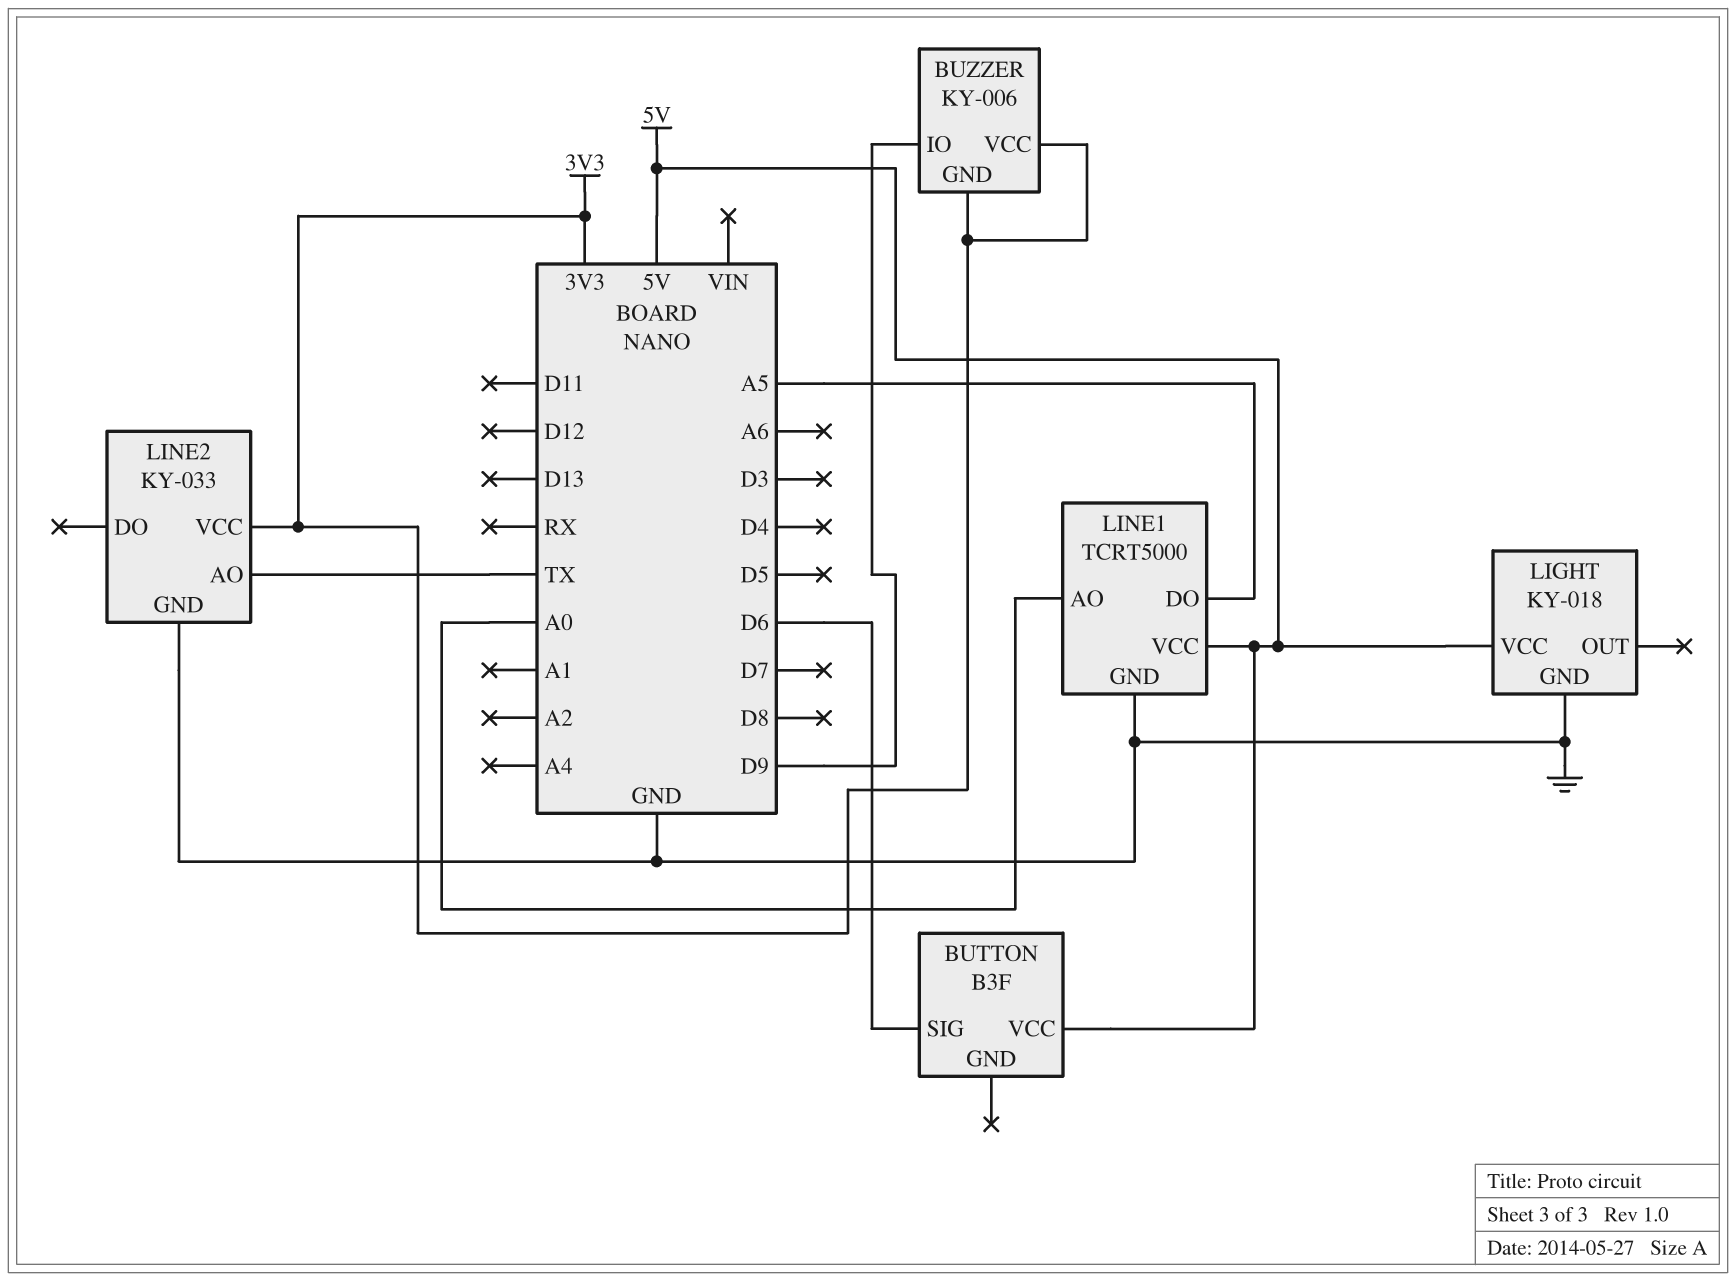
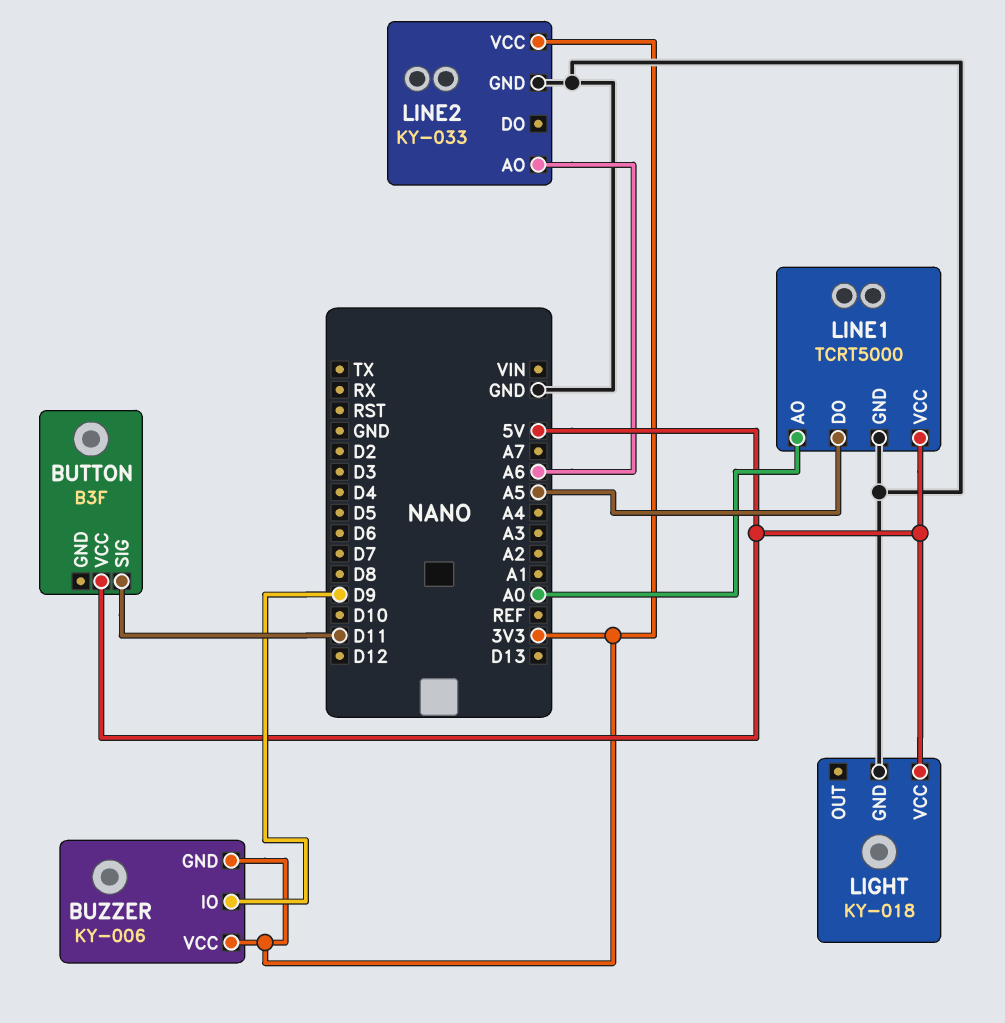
BUTTON pin SIG: D6 -> D11
LINE2 pin AO: TX -> A6

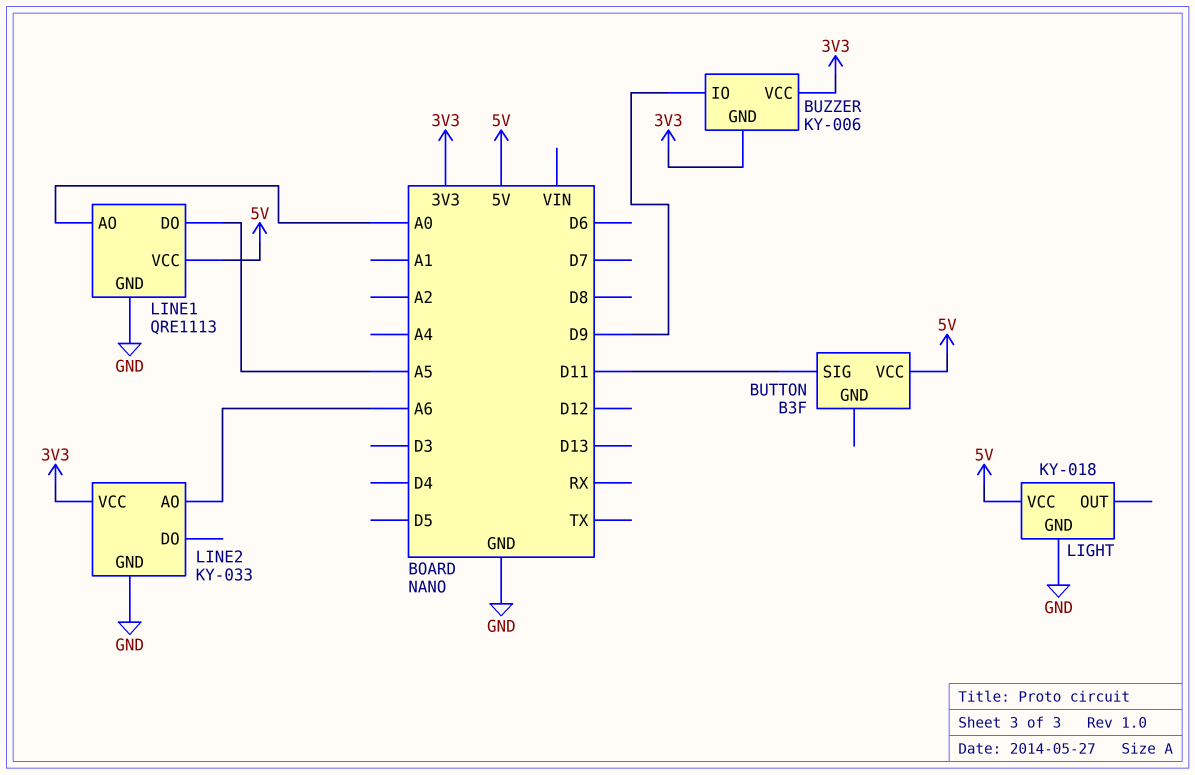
LINE1: TCRT5000 -> QRE1113

